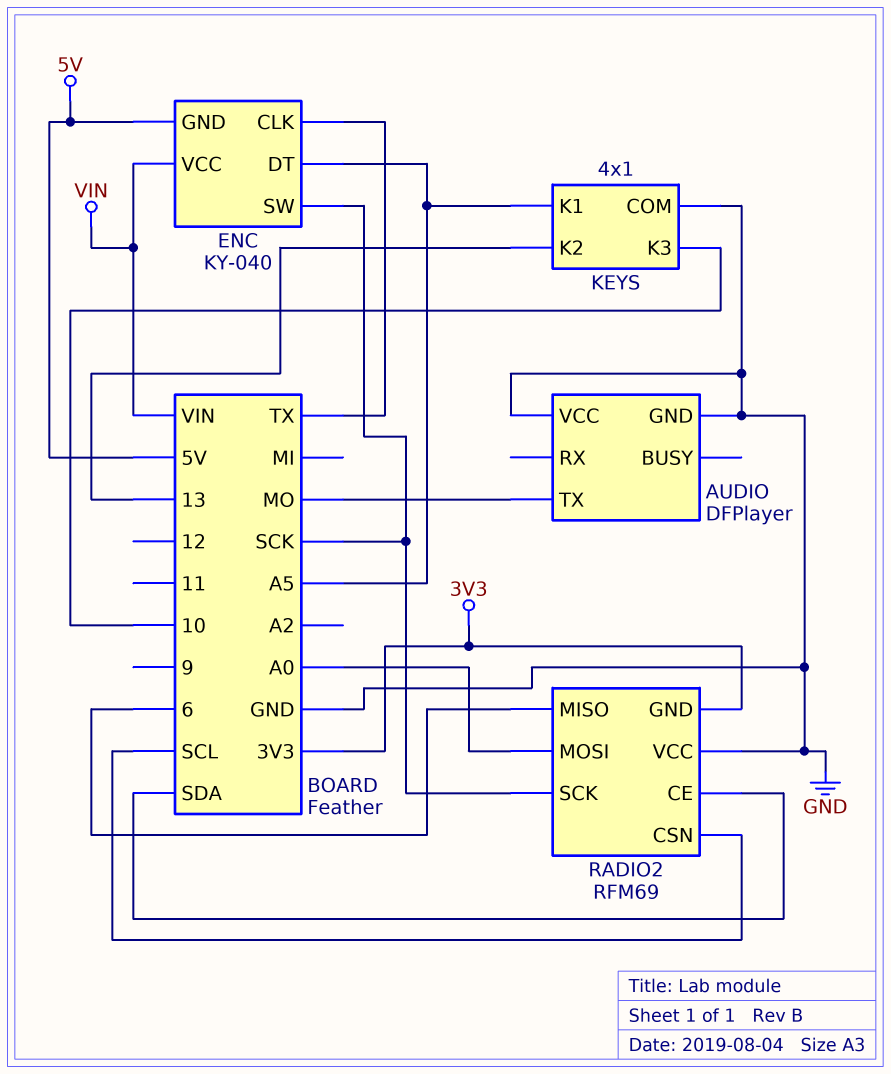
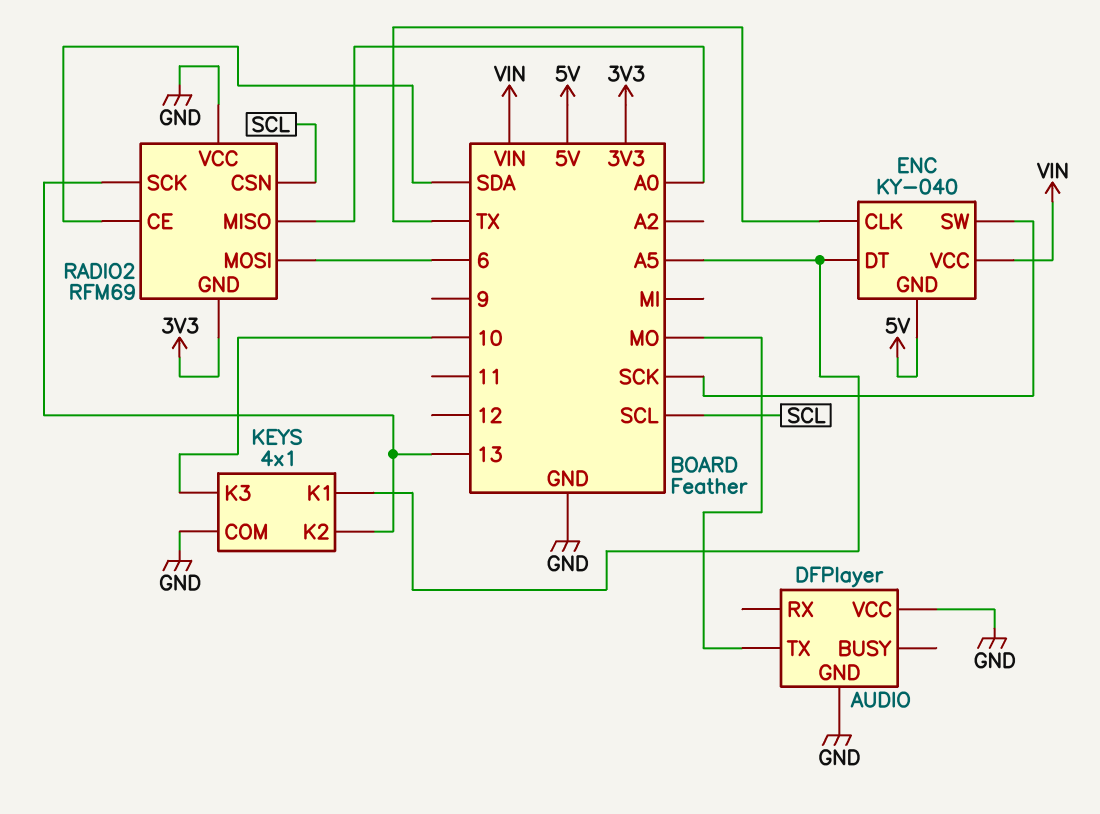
RADIO2 pin MISO: 6 -> A0
RADIO2 pin MOSI: A0 -> 6
RADIO2 pin SCK: SCK -> 13

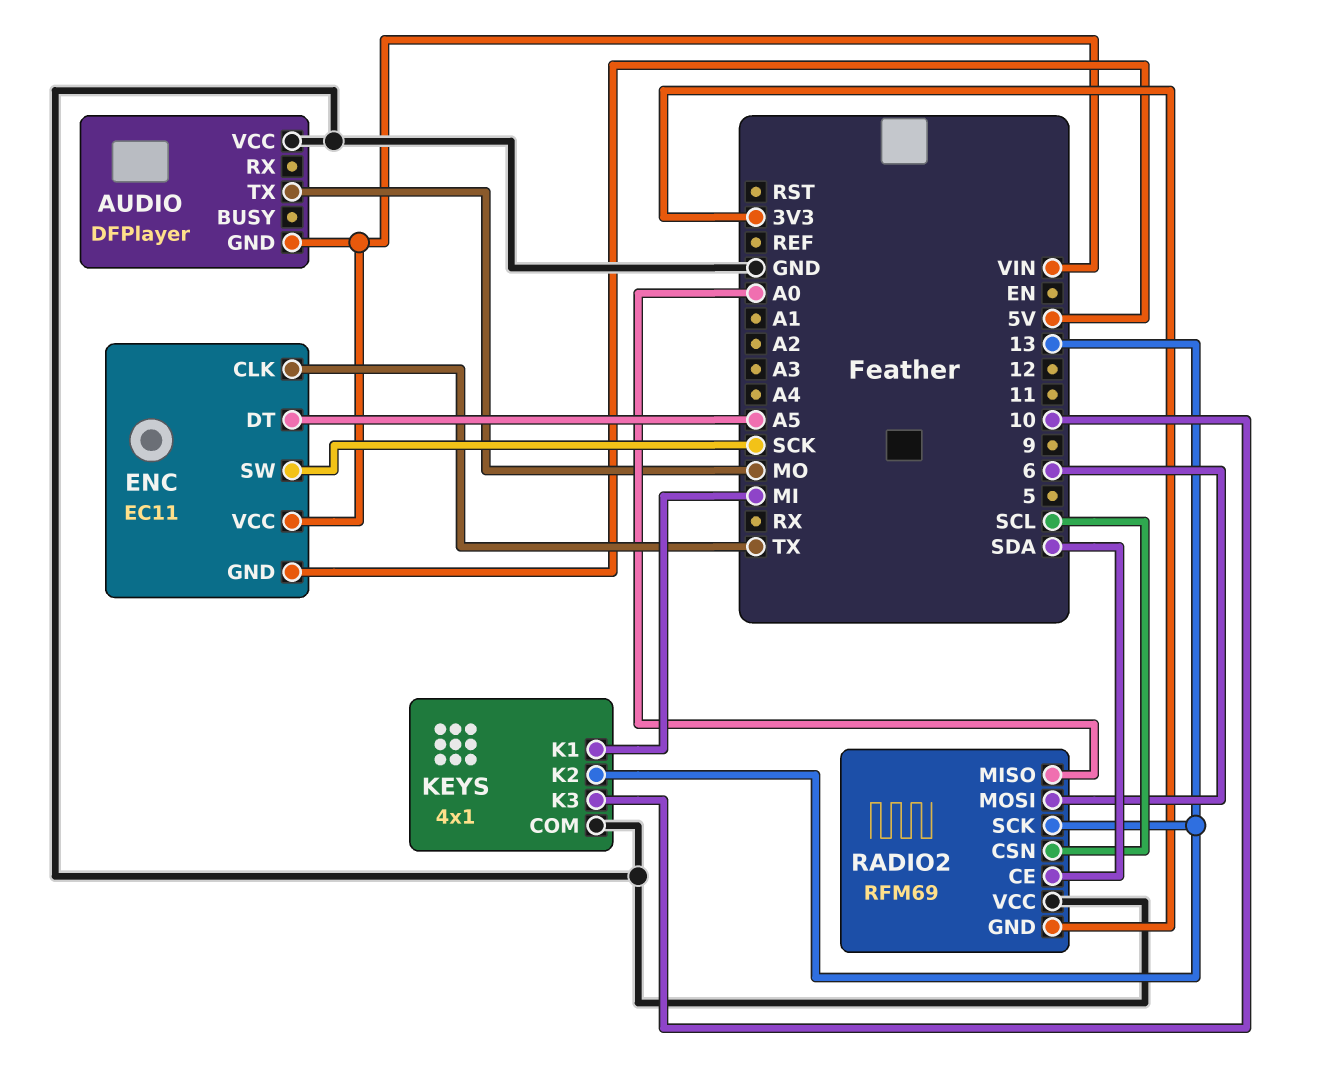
AUDIO pin GND: GND -> VIN
ENC: KY-040 -> EC11
KEYS pin K1: A5 -> MI

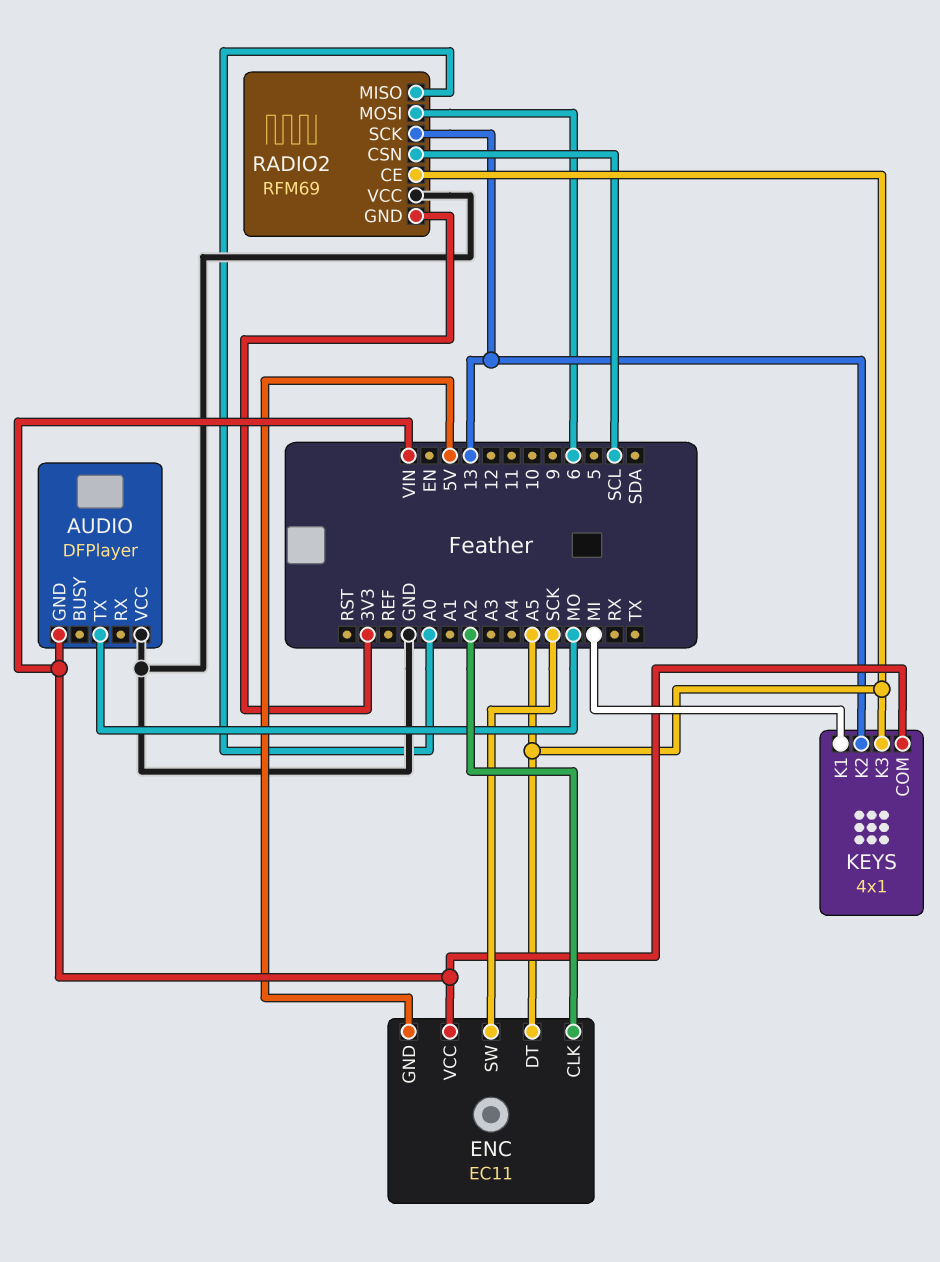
ENC pin CLK: TX -> A2
KEYS pin COM: GND -> VIN
KEYS pin K3: 10 -> A5
RADIO2 pin CE: SDA -> A5

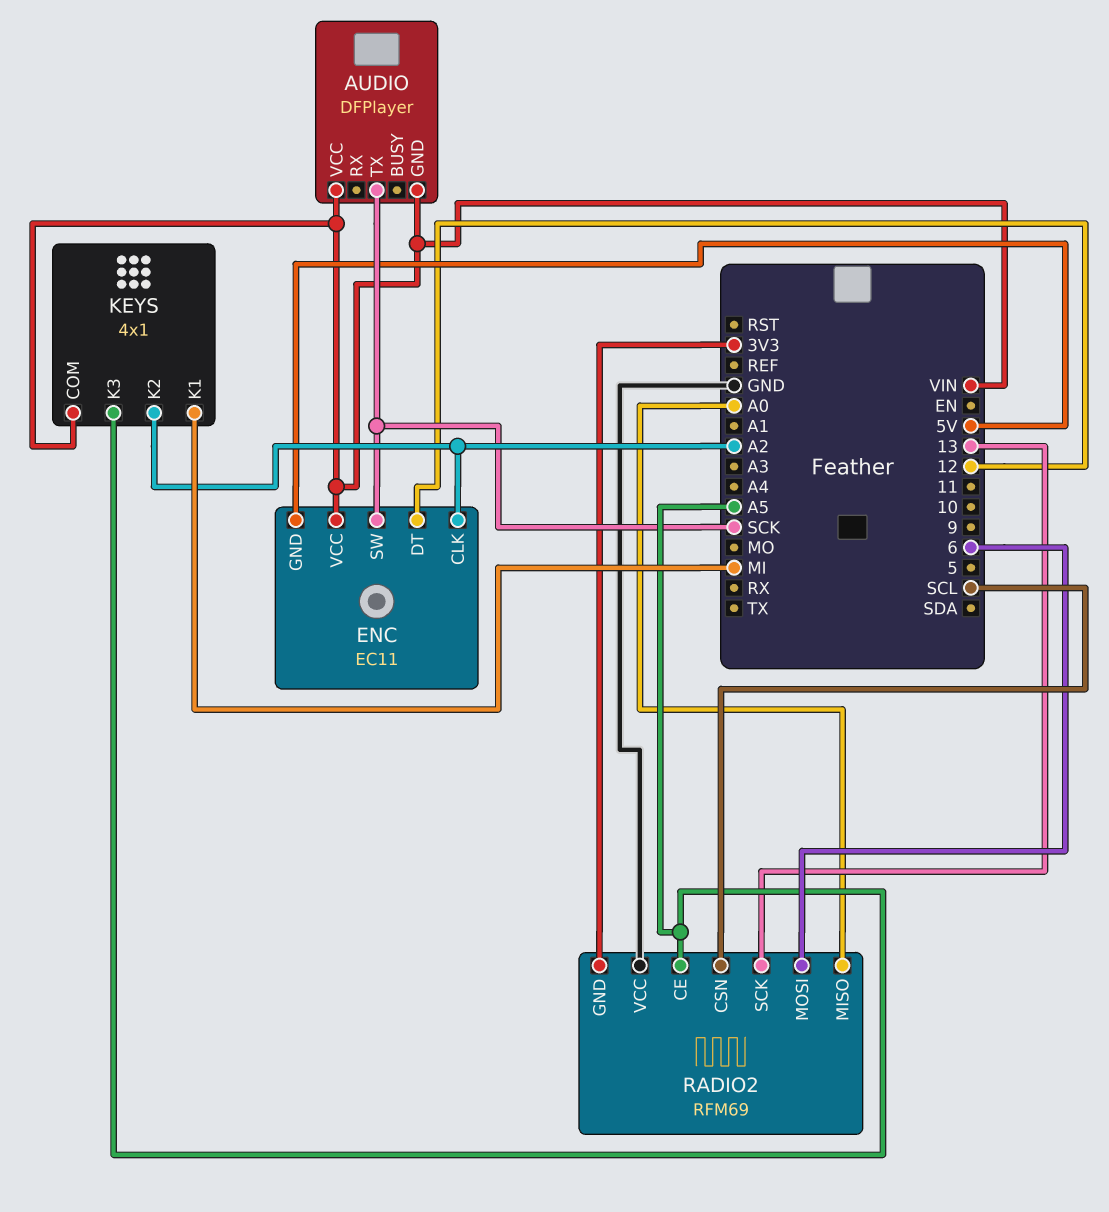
AUDIO pin TX: MO -> SCK
AUDIO pin VCC: GND -> VIN
ENC pin DT: A5 -> 12
KEYS pin K2: 13 -> A2

